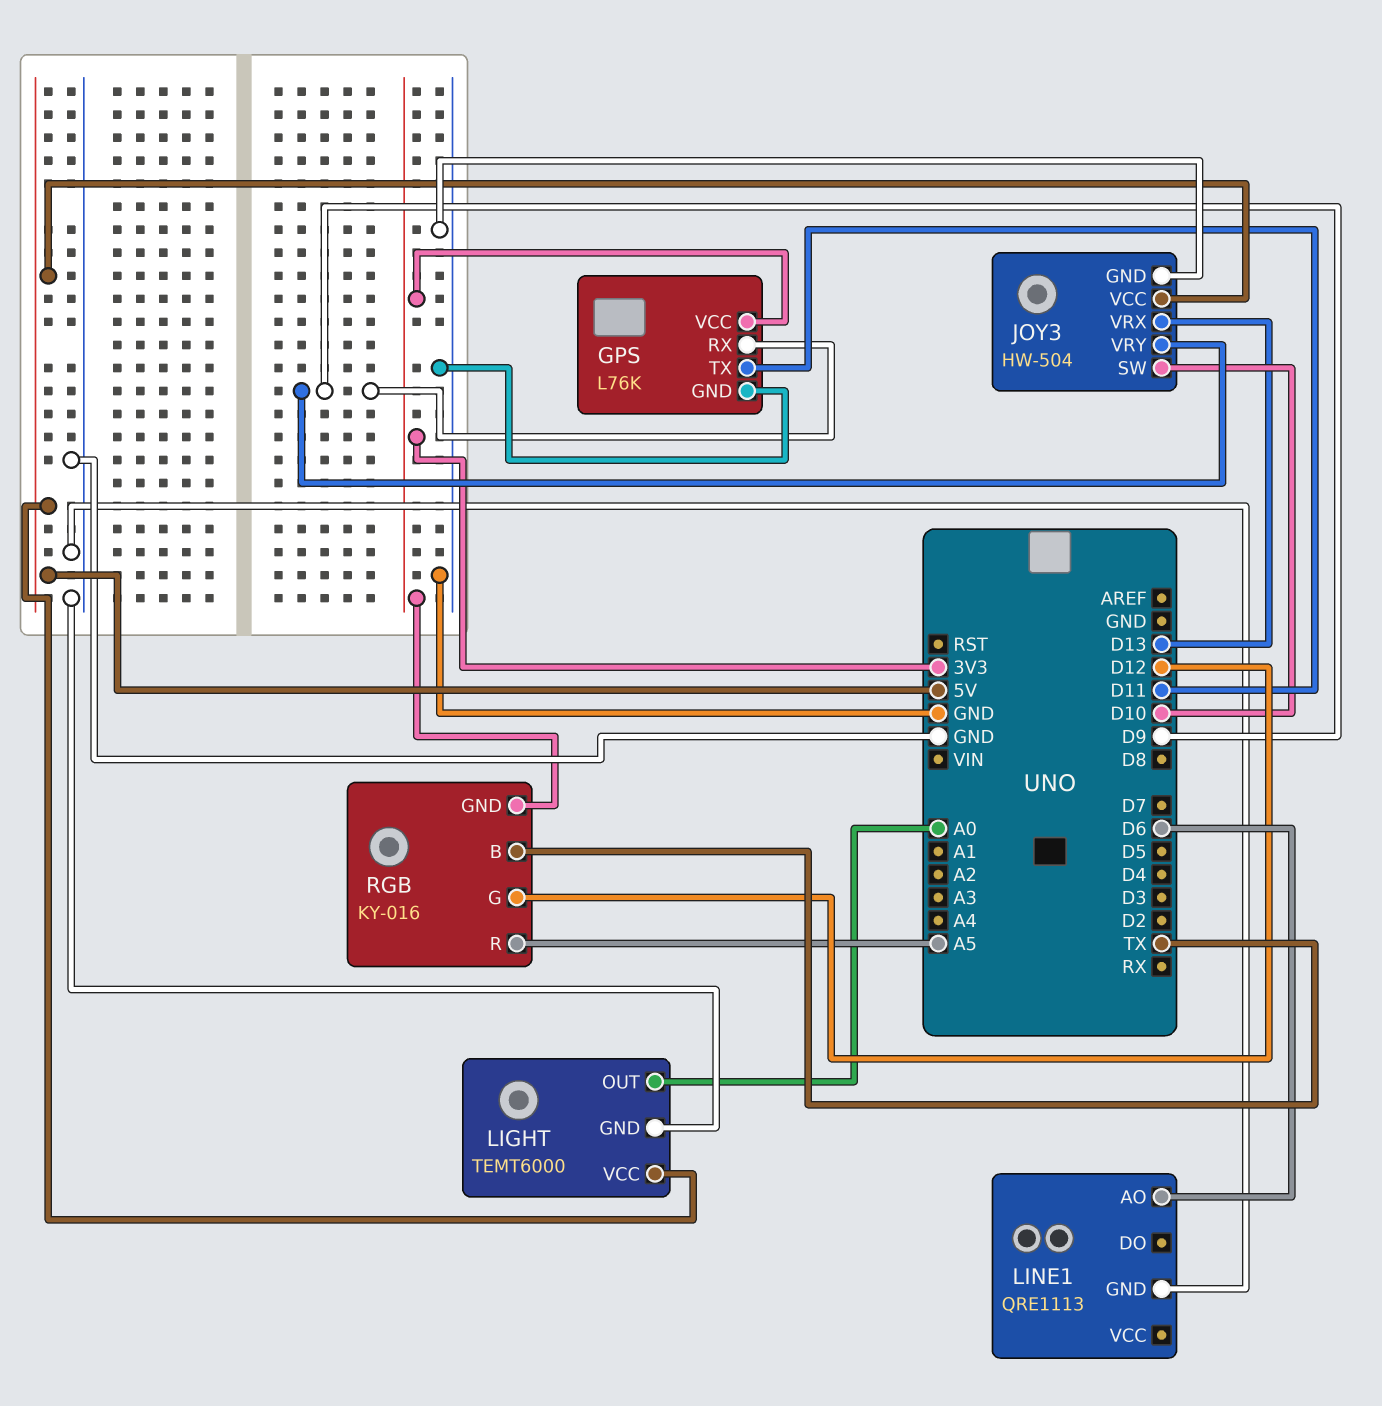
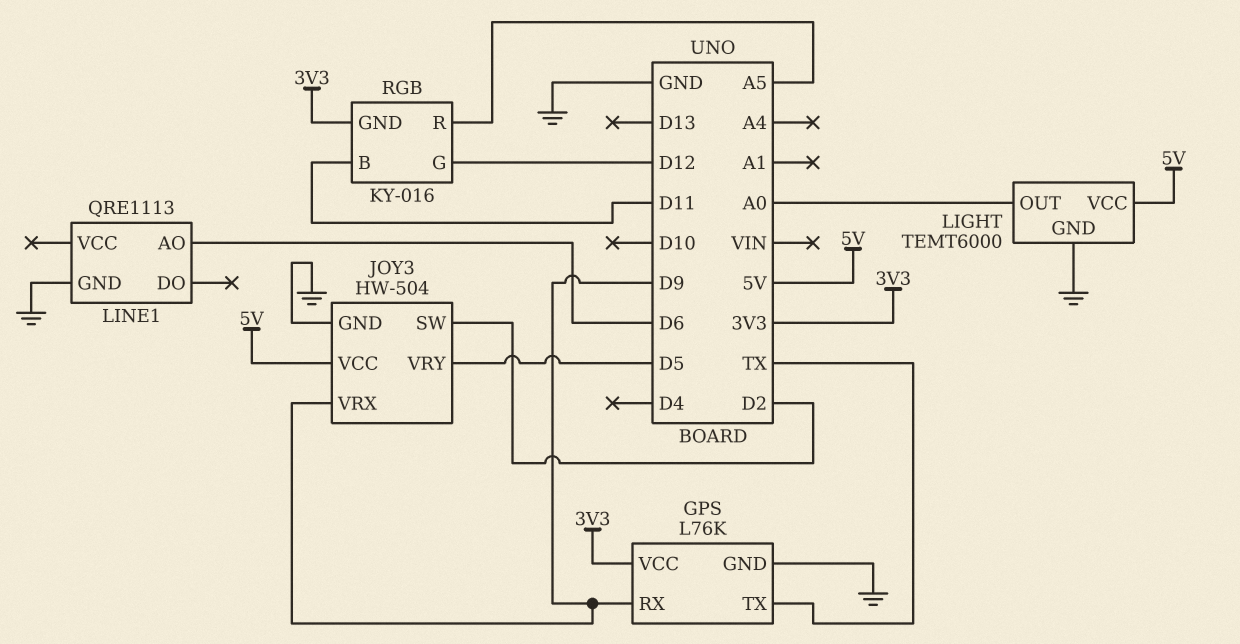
GPS pin TX: D11 -> TX
JOY3 pin SW: D10 -> D2
JOY3 pin VRX: D13 -> D9
JOY3 pin VRY: D9 -> D5
RGB pin B: TX -> D11

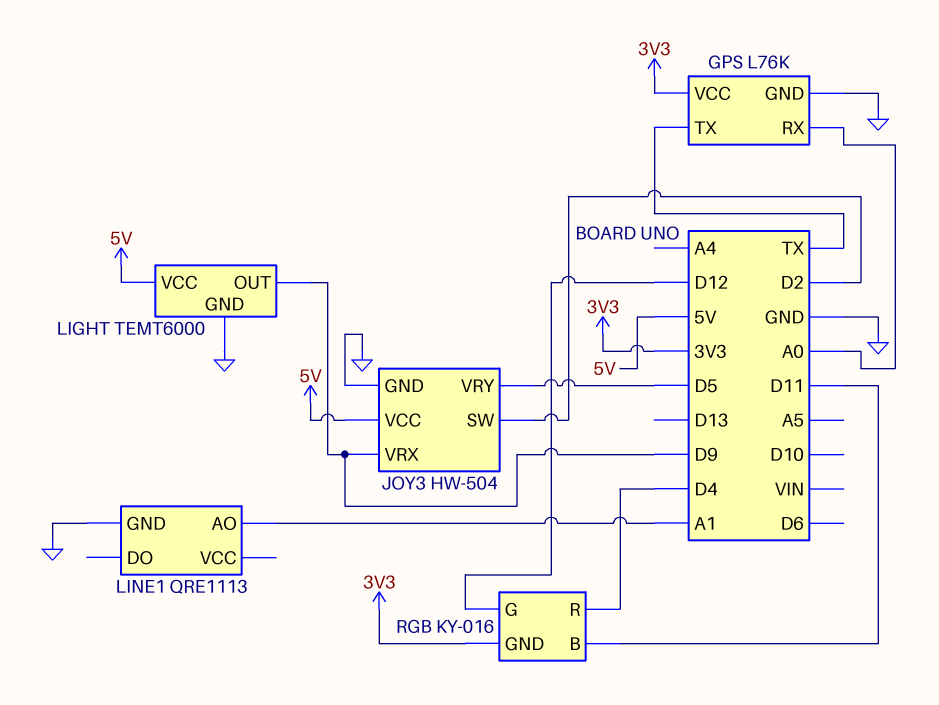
GPS pin RX: D9 -> A0
LIGHT pin OUT: A0 -> D9
LINE1 pin AO: D6 -> A1
RGB pin R: A5 -> D4

